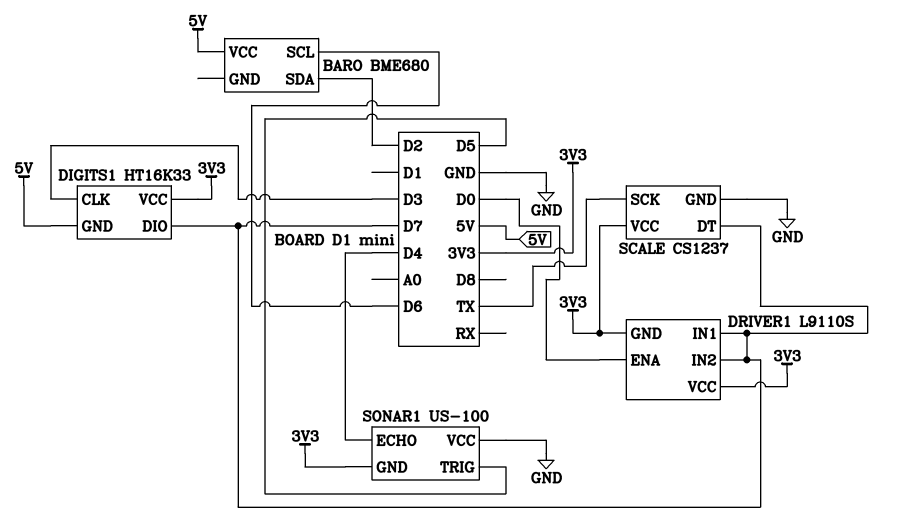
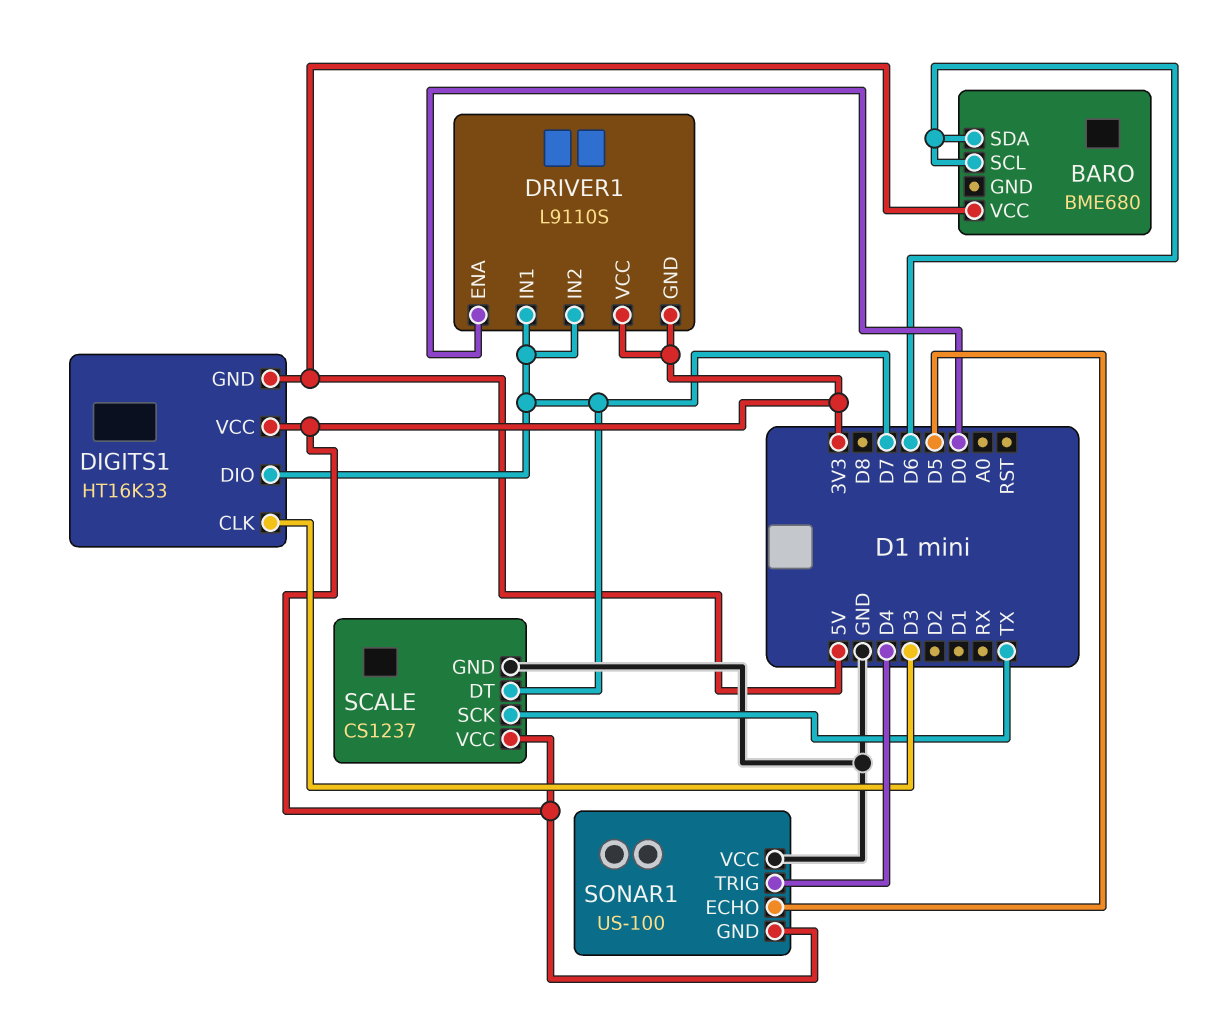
BARO pin SDA: D2 -> D6
SONAR1 pin ECHO: D4 -> D5
SONAR1 pin TRIG: D5 -> D4

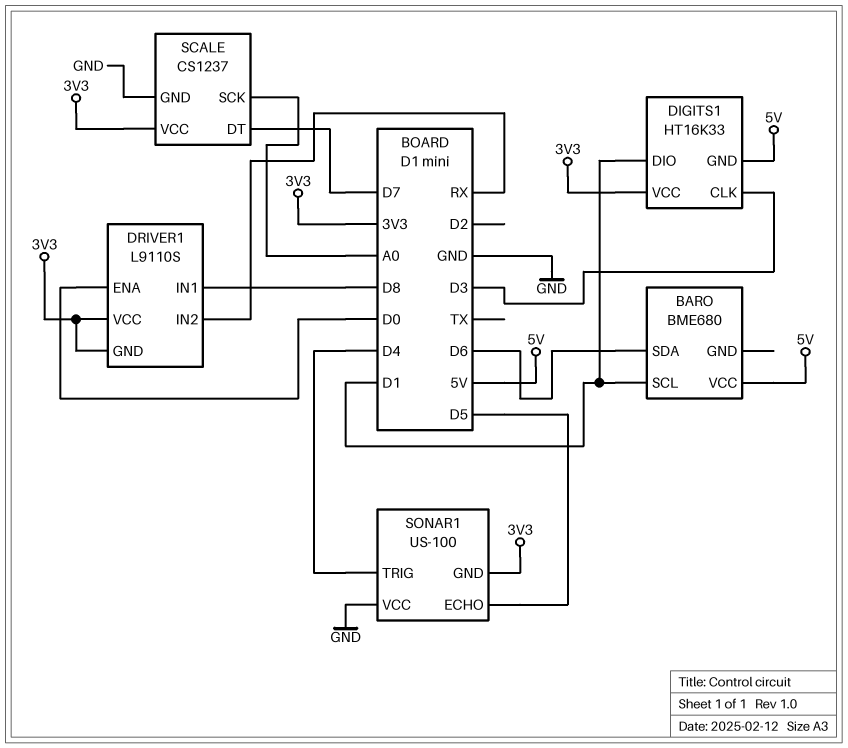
BARO pin SCL: D6 -> D1
DIGITS1 pin DIO: D7 -> D1
DRIVER1 pin IN1: D7 -> D8
DRIVER1 pin IN2: D7 -> RX
SCALE pin SCK: TX -> A0

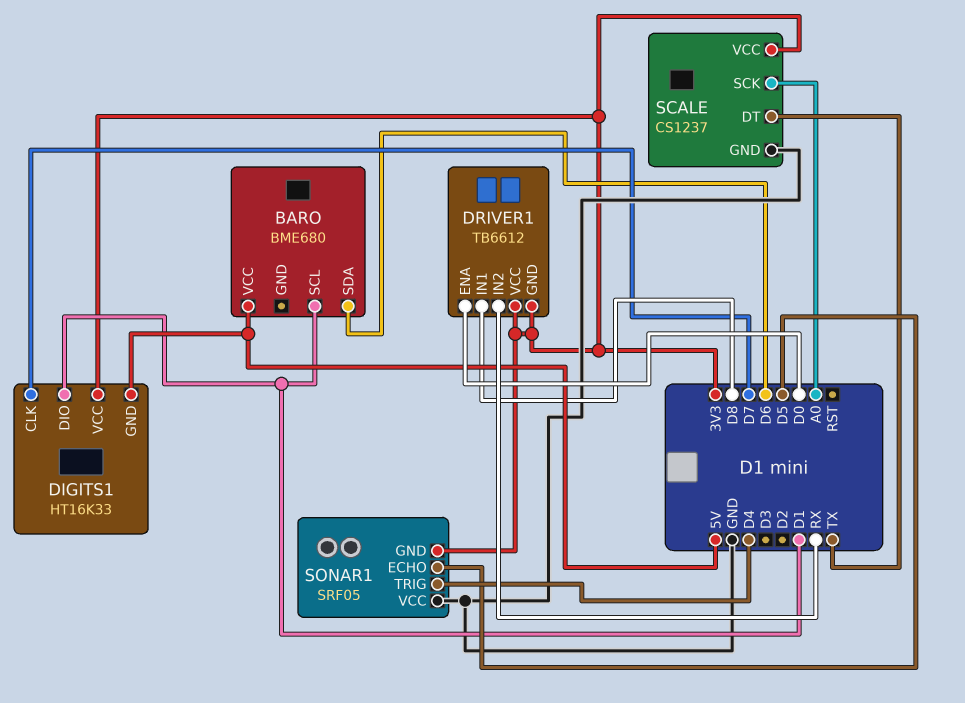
DIGITS1 pin CLK: D3 -> D7
DRIVER1: L9110S -> TB6612
SCALE pin DT: D7 -> TX
SONAR1: US-100 -> SRF05

